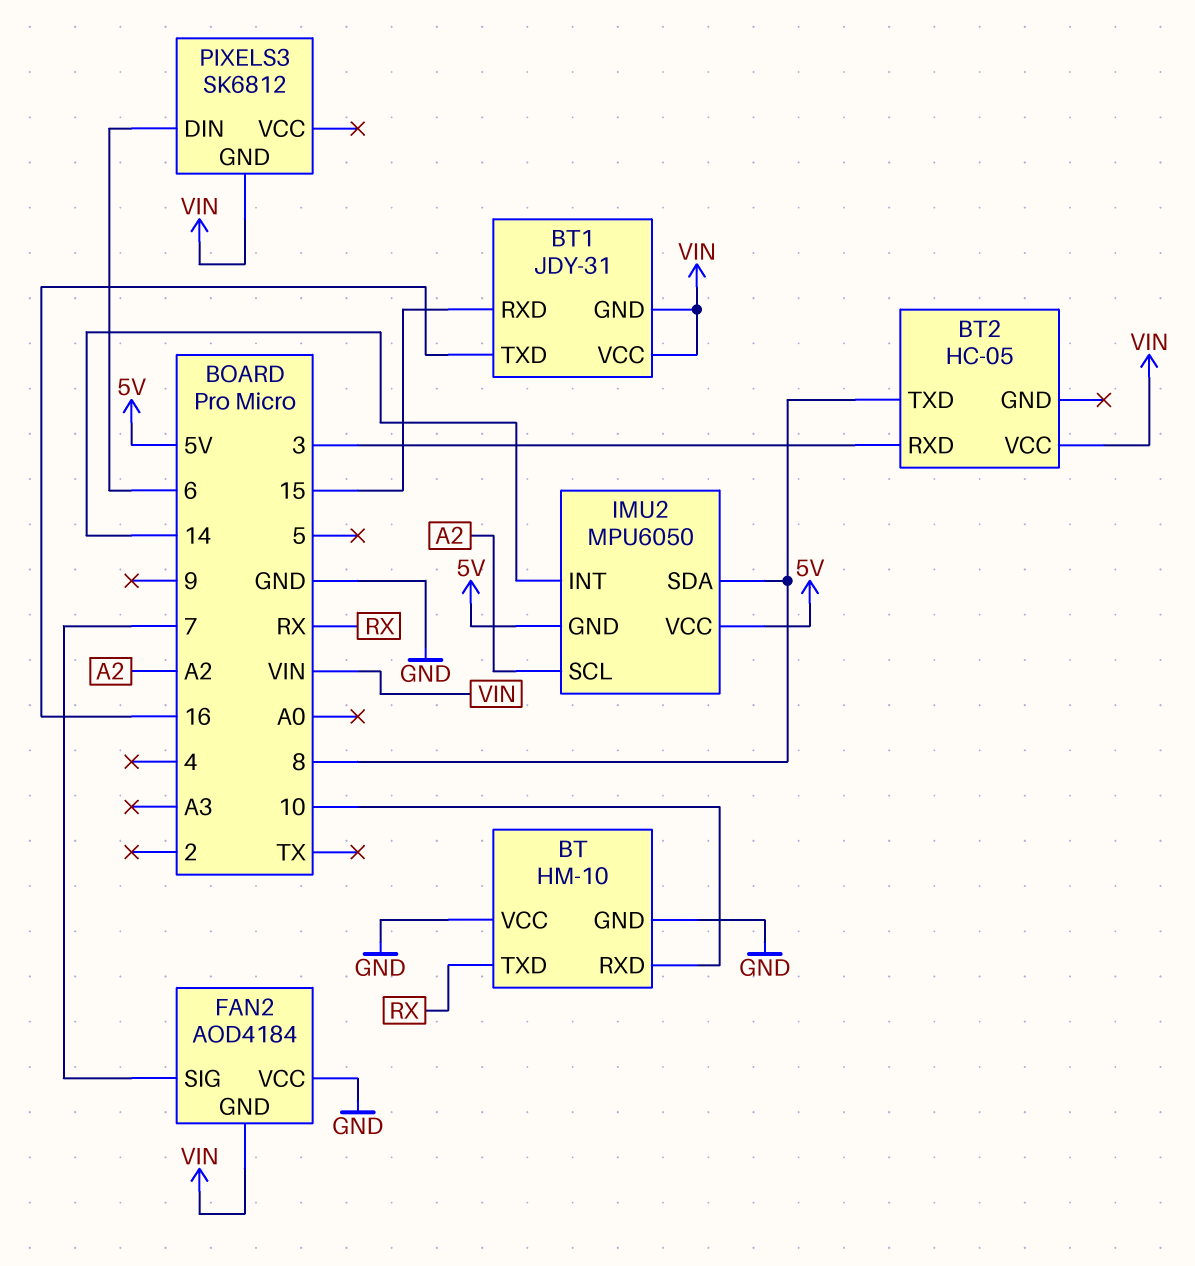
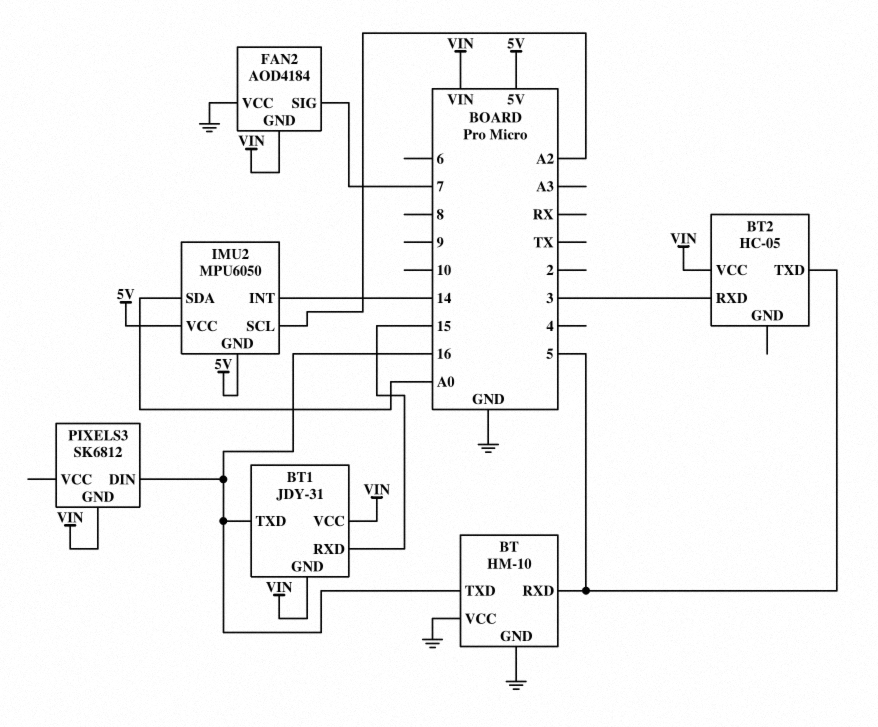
BT pin RXD: 10 -> 5
BT pin TXD: RX -> 16
BT2 pin TXD: 8 -> 5
IMU2 pin SDA: 8 -> A0
PIXELS3 pin DIN: 6 -> 16

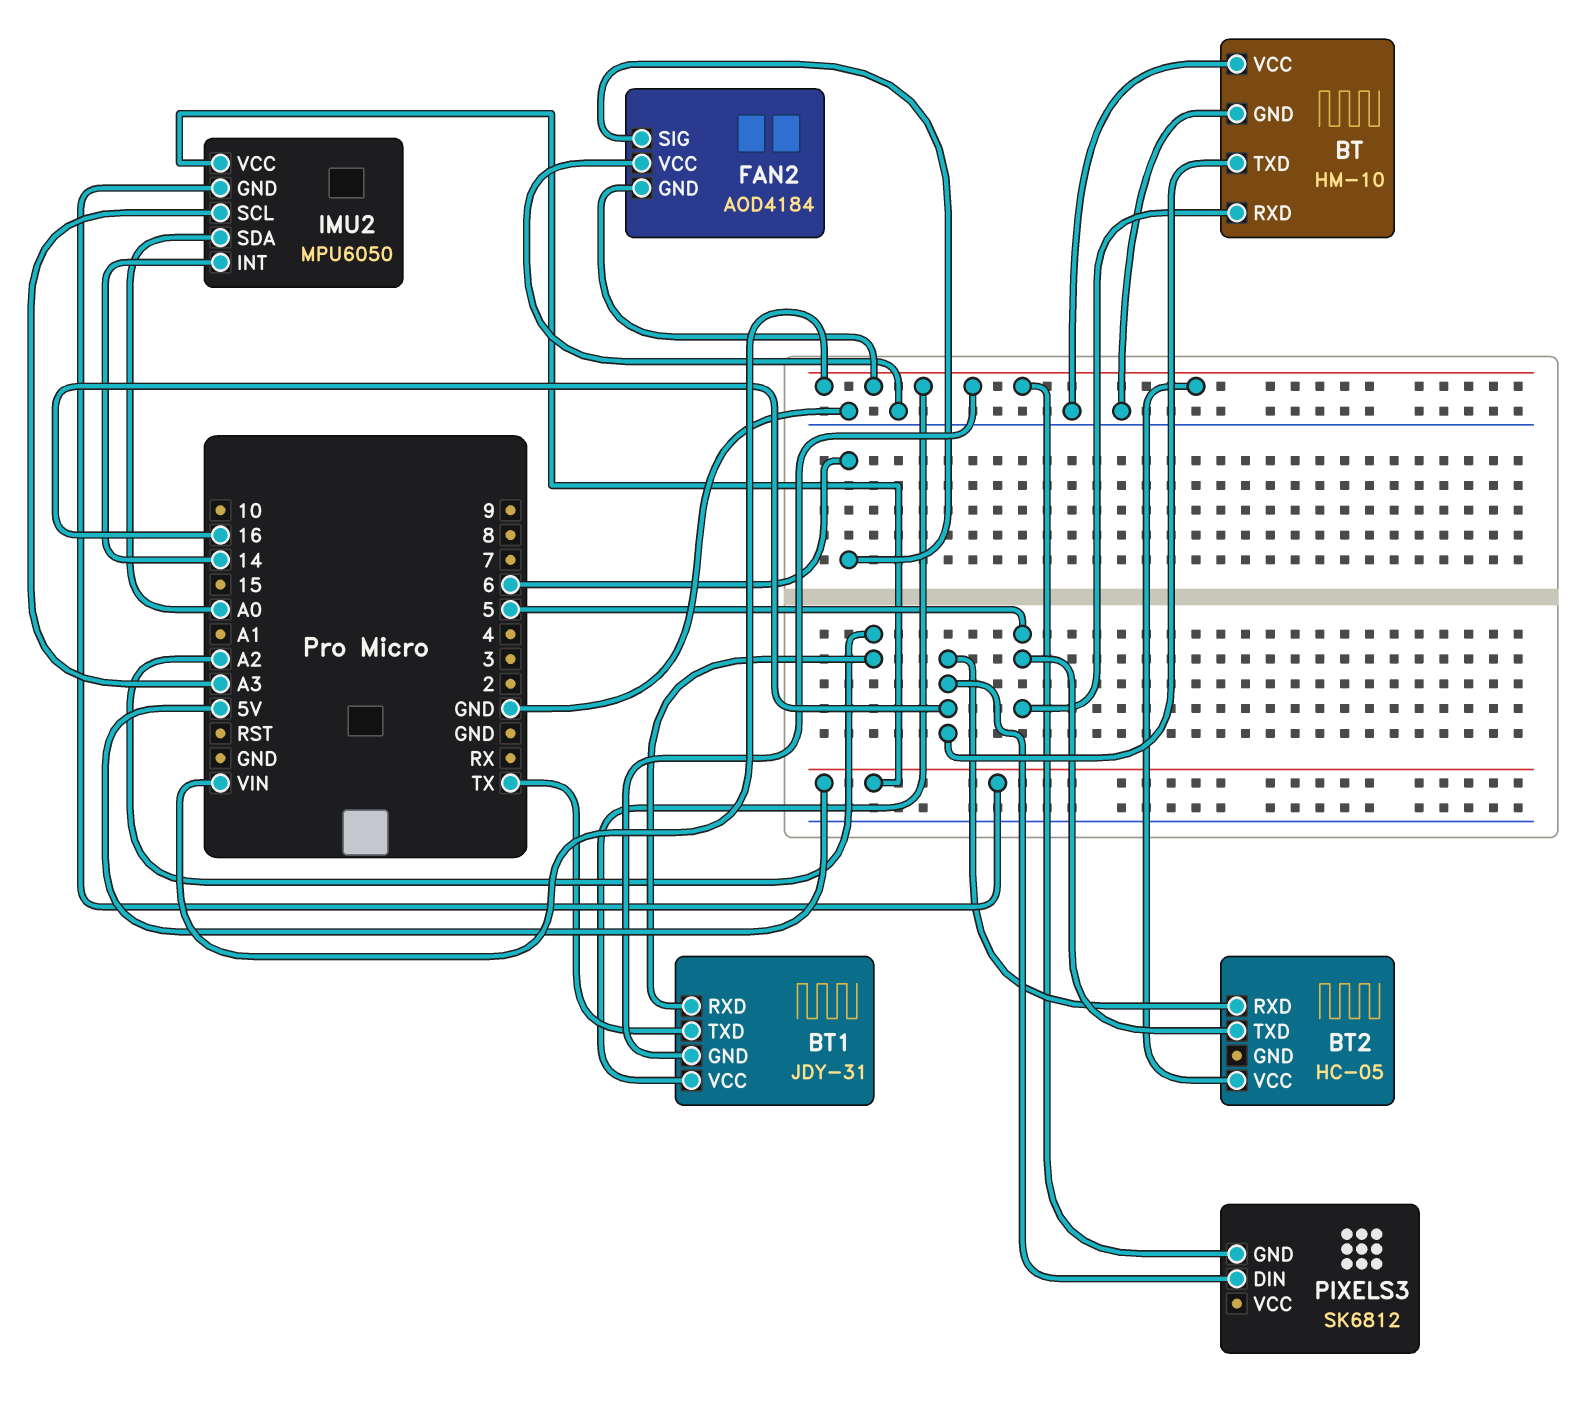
BT1 pin RXD: 15 -> A2
BT1 pin TXD: 16 -> TX
BT2 pin RXD: 3 -> 16
FAN2 pin SIG: 7 -> 6
IMU2 pin SCL: A2 -> A3

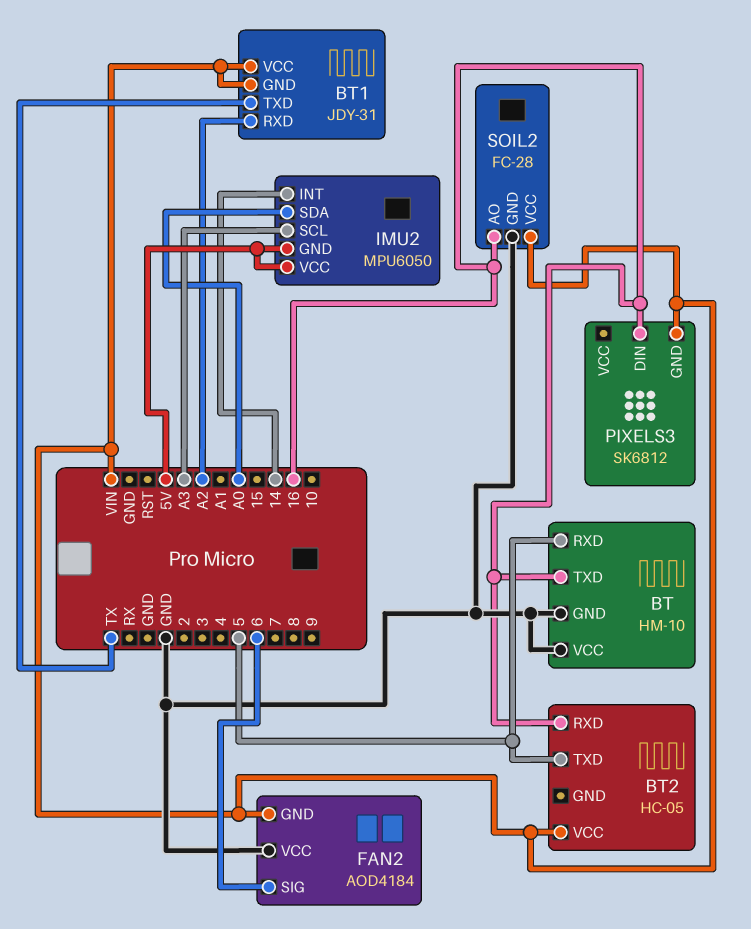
SOIL2: none -> FC-28
SOIL2 pin AO: none -> 16
SOIL2 pin GND: none -> GND
SOIL2 pin VCC: none -> VIN

